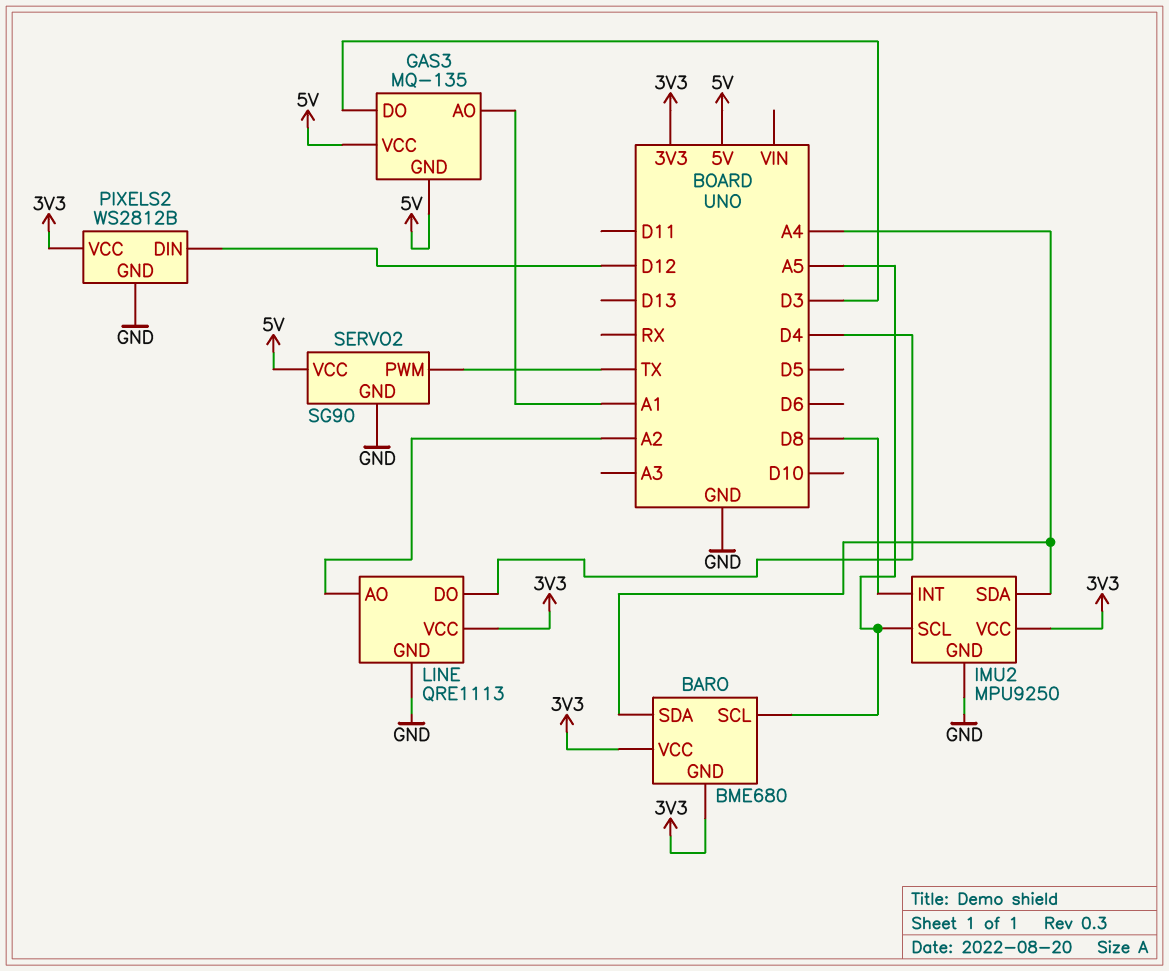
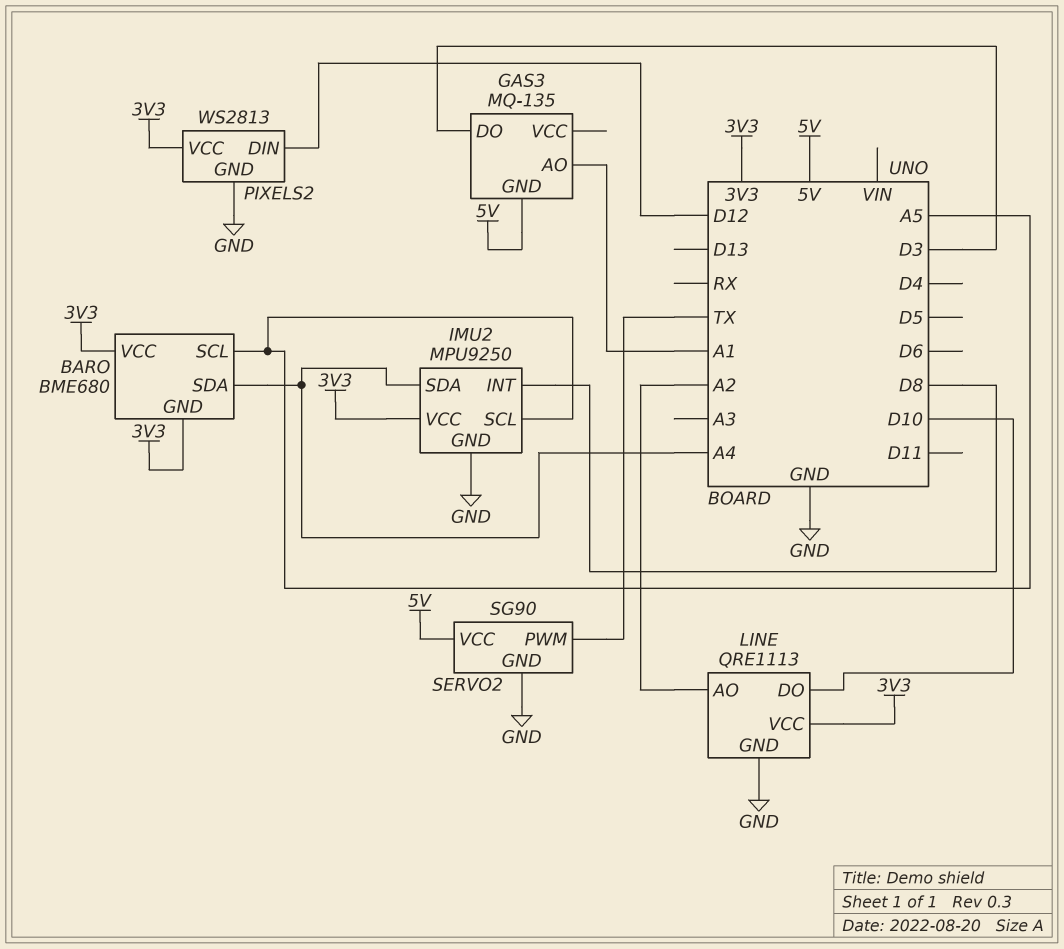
GAS3 pin VCC: 5V -> none
LINE pin DO: D4 -> D10
PIXELS2: WS2812B -> WS2813

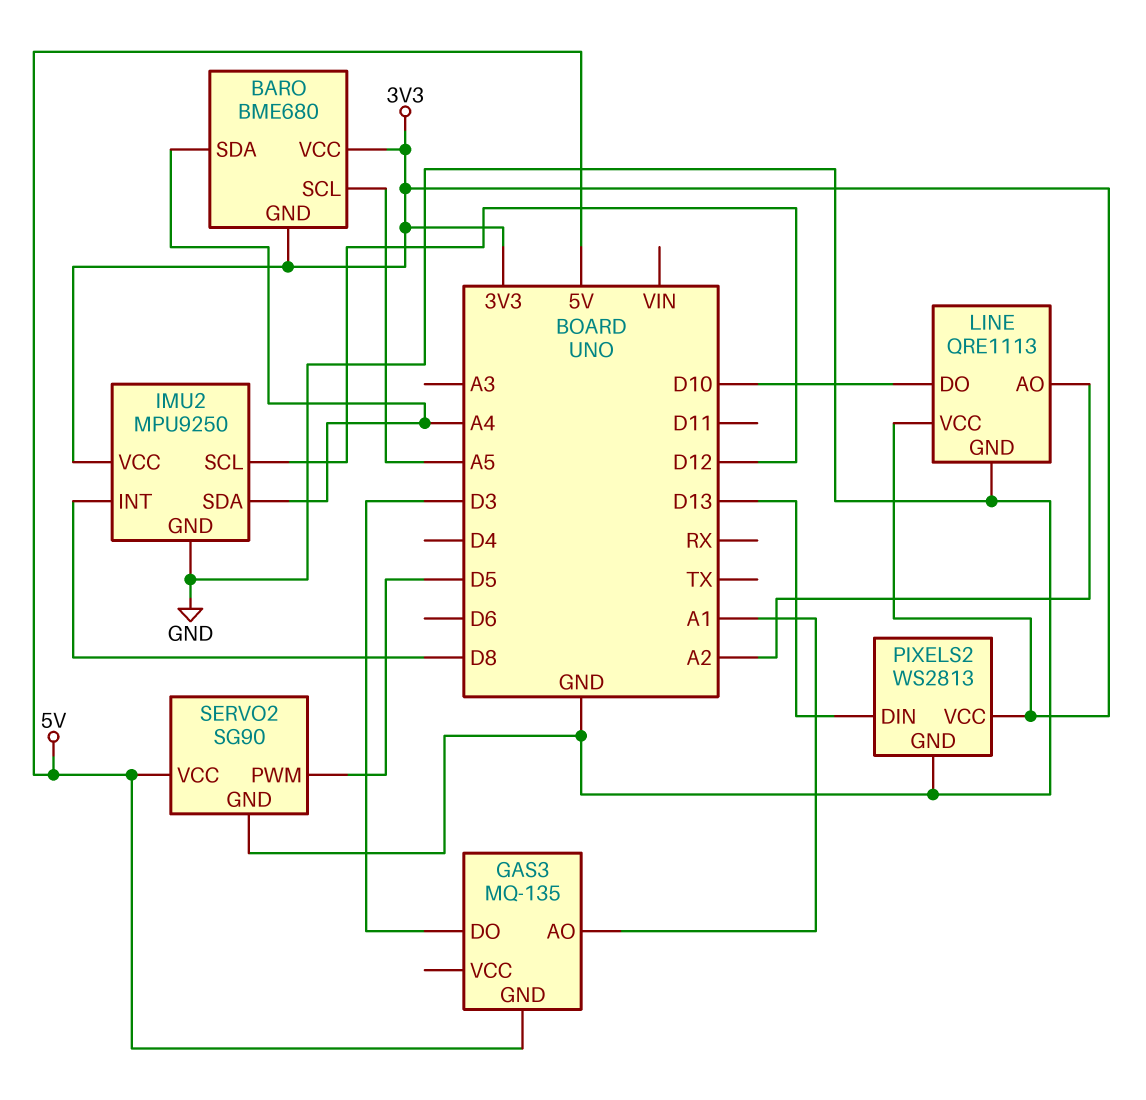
IMU2 pin SCL: A5 -> D12
PIXELS2 pin DIN: D12 -> D13
SERVO2 pin PWM: TX -> D5

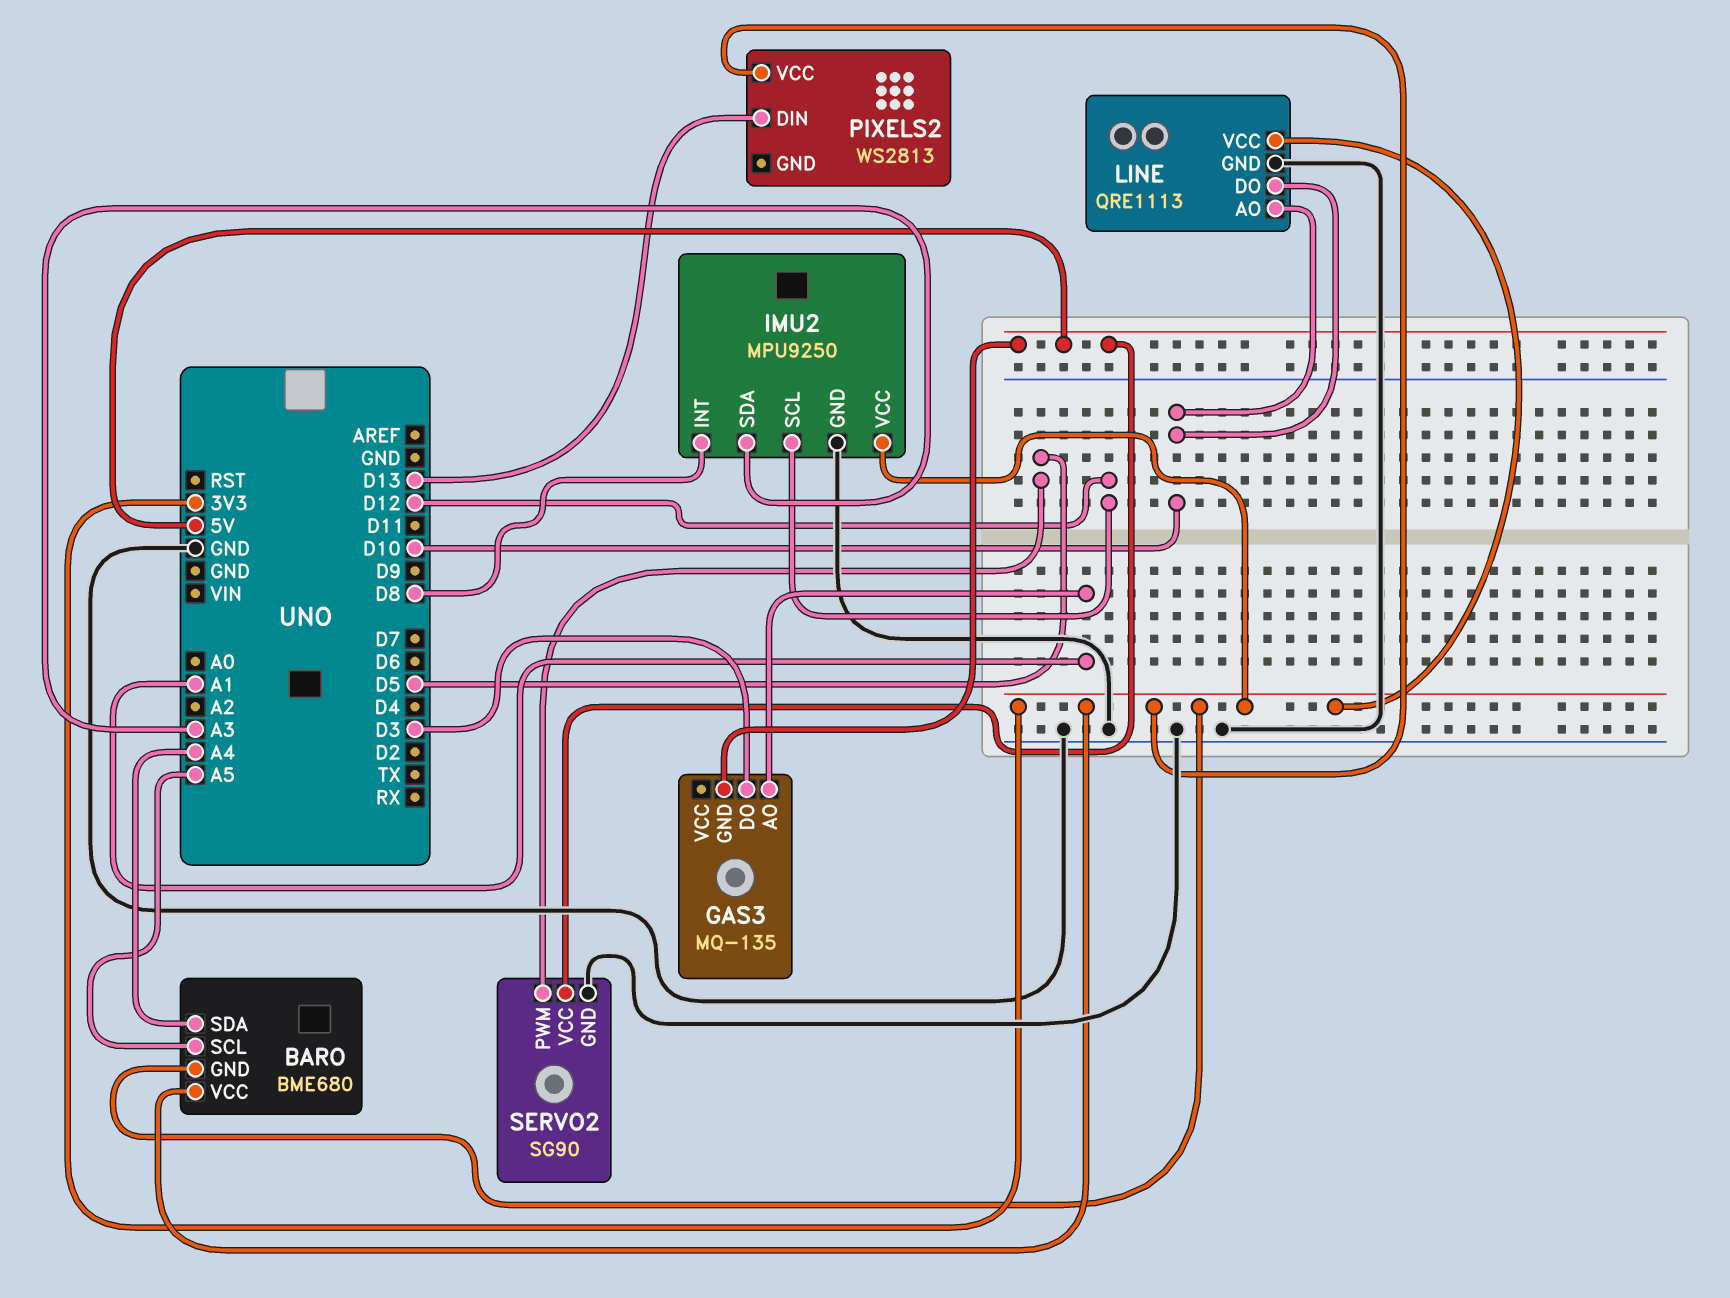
IMU2 pin SDA: A4 -> A3
LINE pin AO: A2 -> D10
PIXELS2 pin GND: GND -> none

